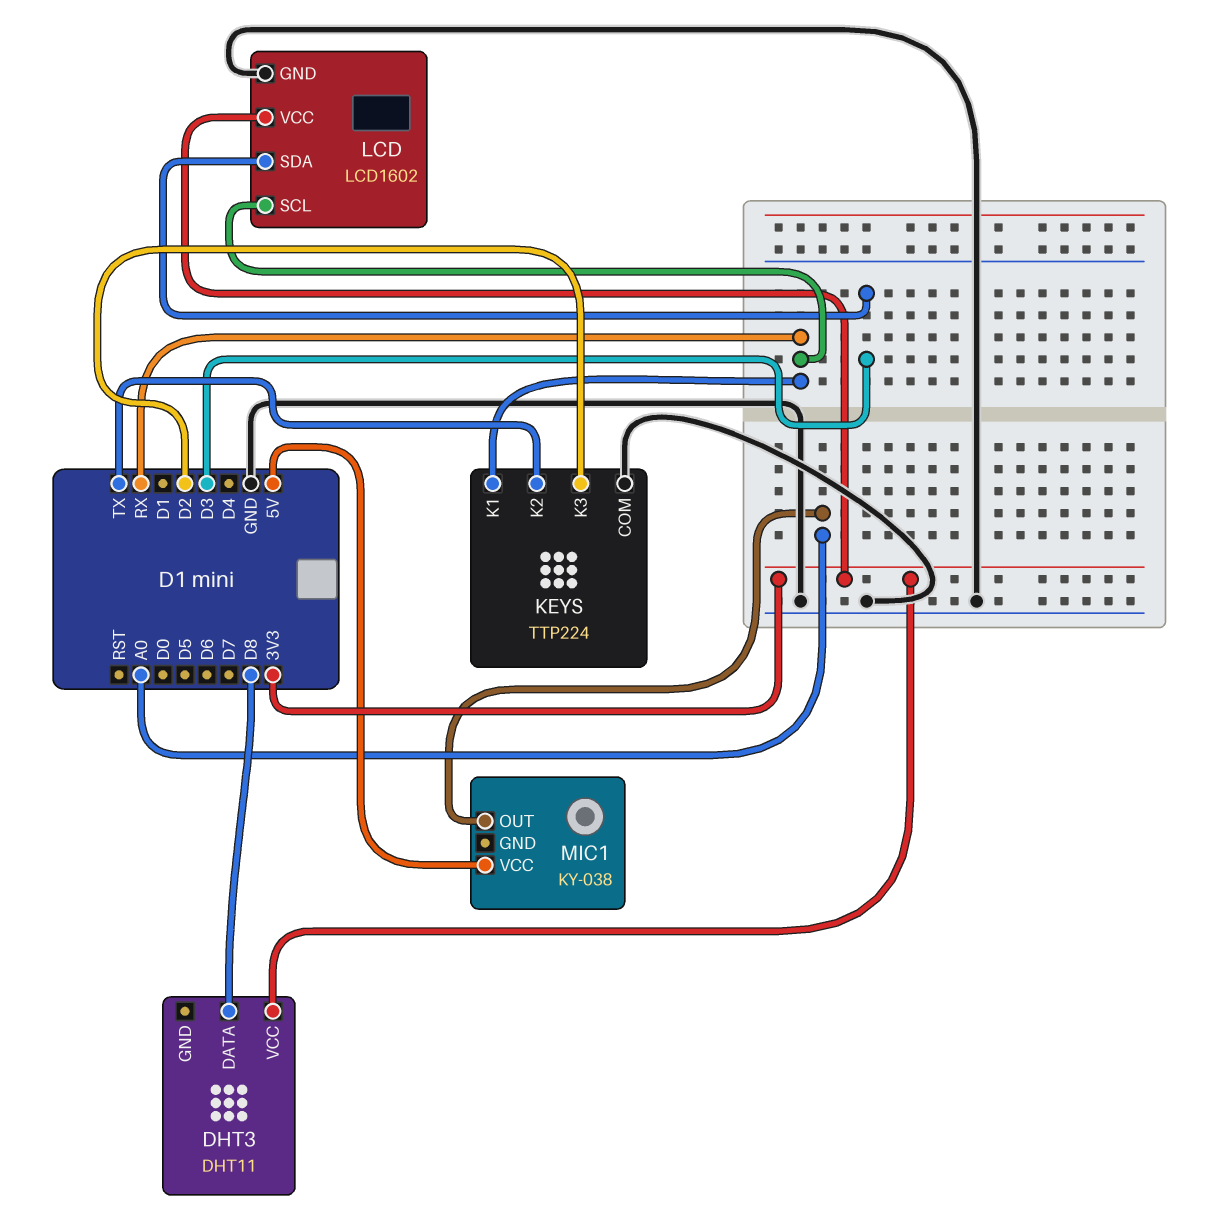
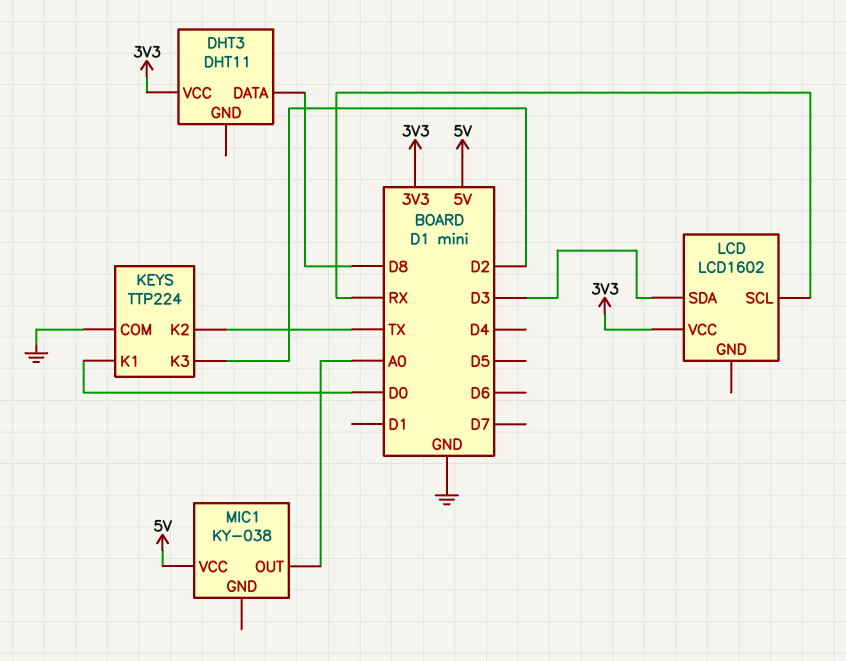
KEYS pin K1: RX -> D0
LCD pin GND: GND -> none

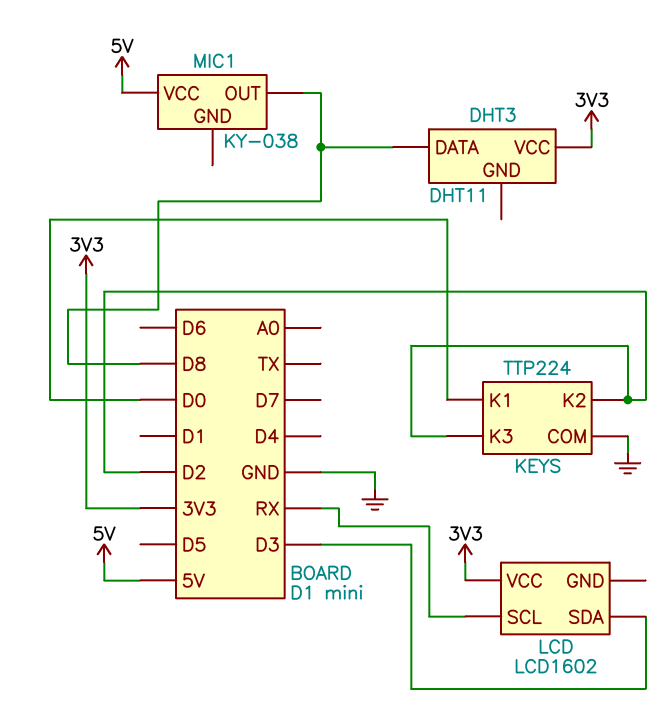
KEYS pin K2: TX -> D2
MIC1 pin OUT: A0 -> D8

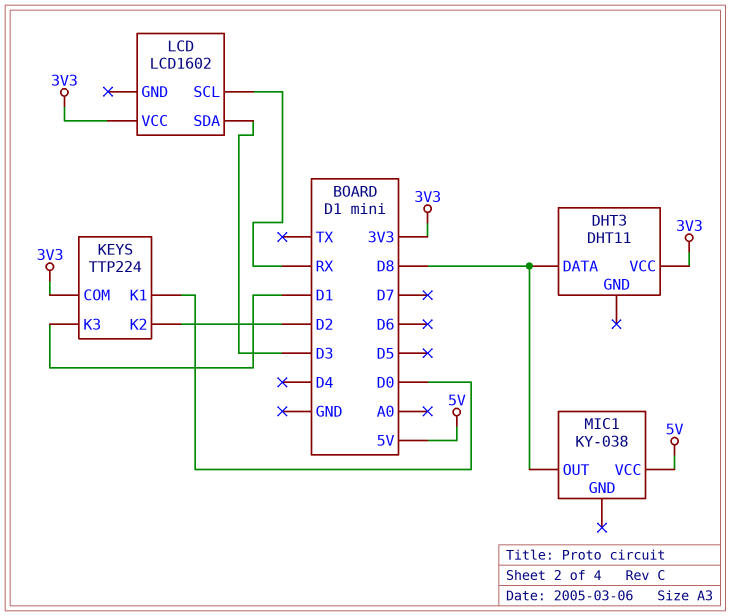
KEYS pin COM: GND -> 3V3
KEYS pin K3: D2 -> D1

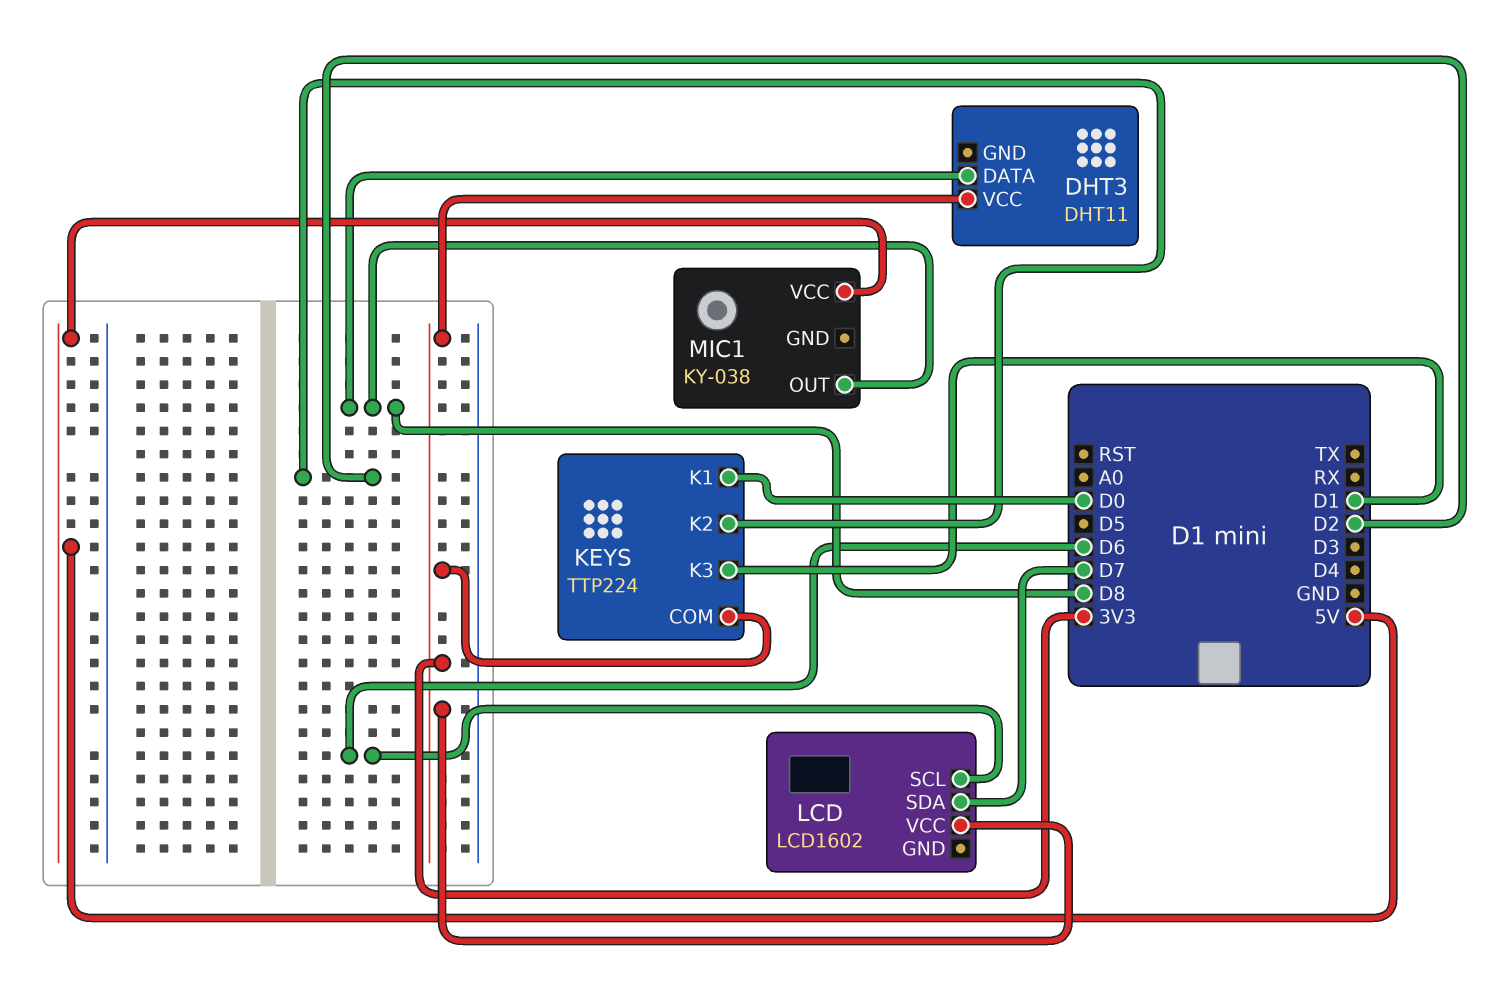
LCD pin SCL: RX -> D6
LCD pin SDA: D3 -> D7

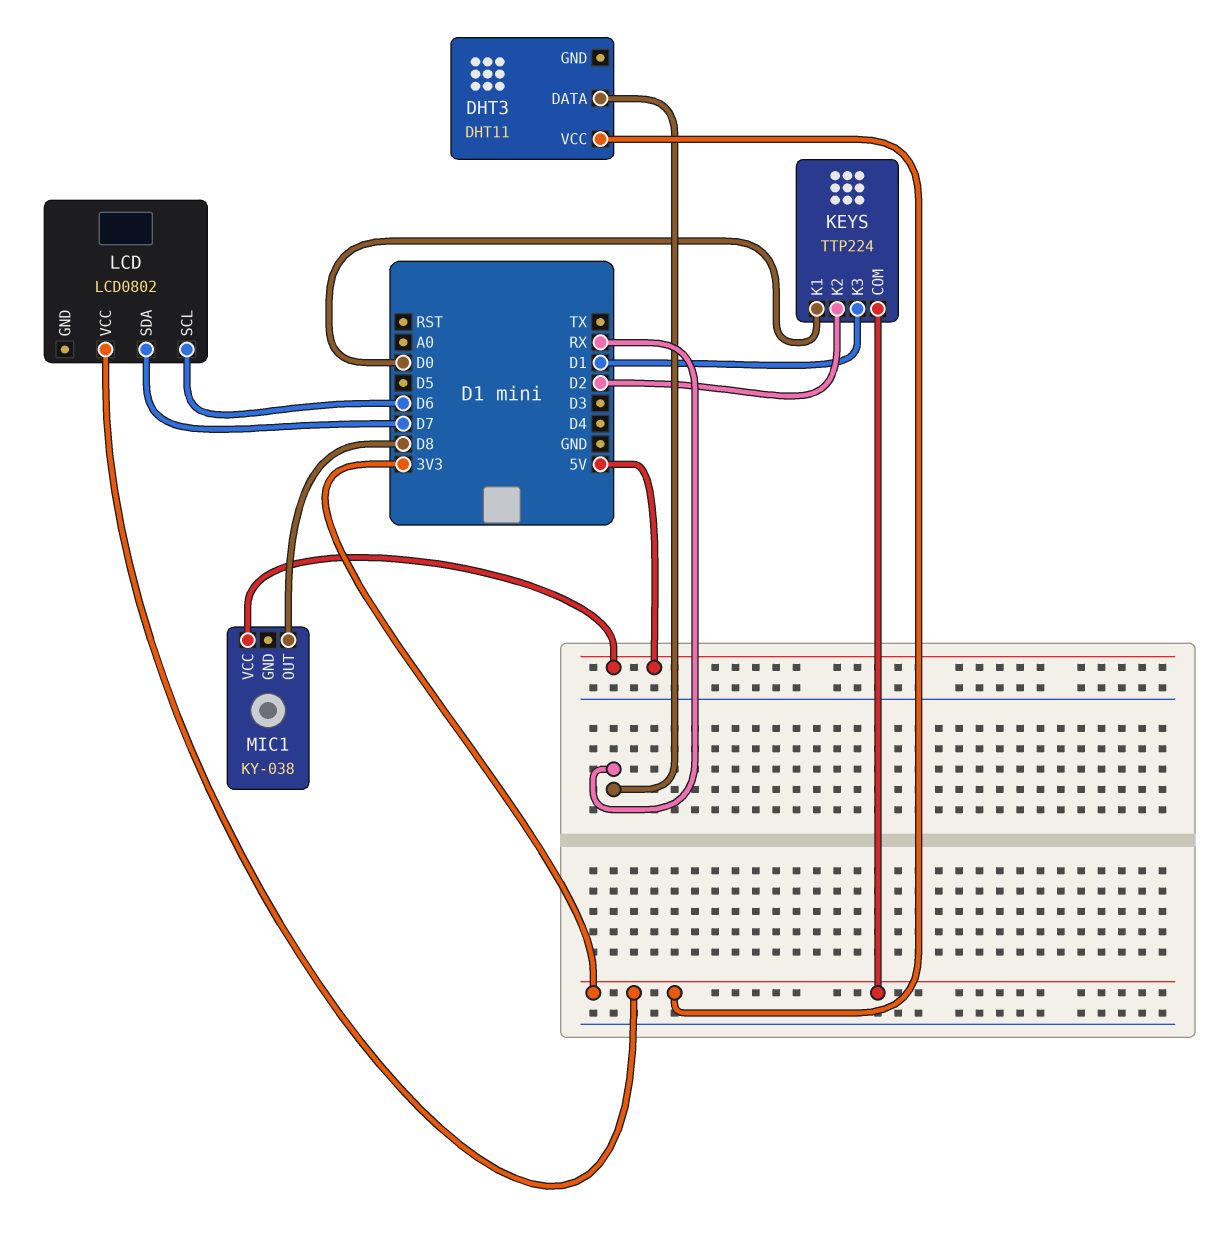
DHT3 pin DATA: D8 -> RX
LCD: LCD1602 -> LCD0802

